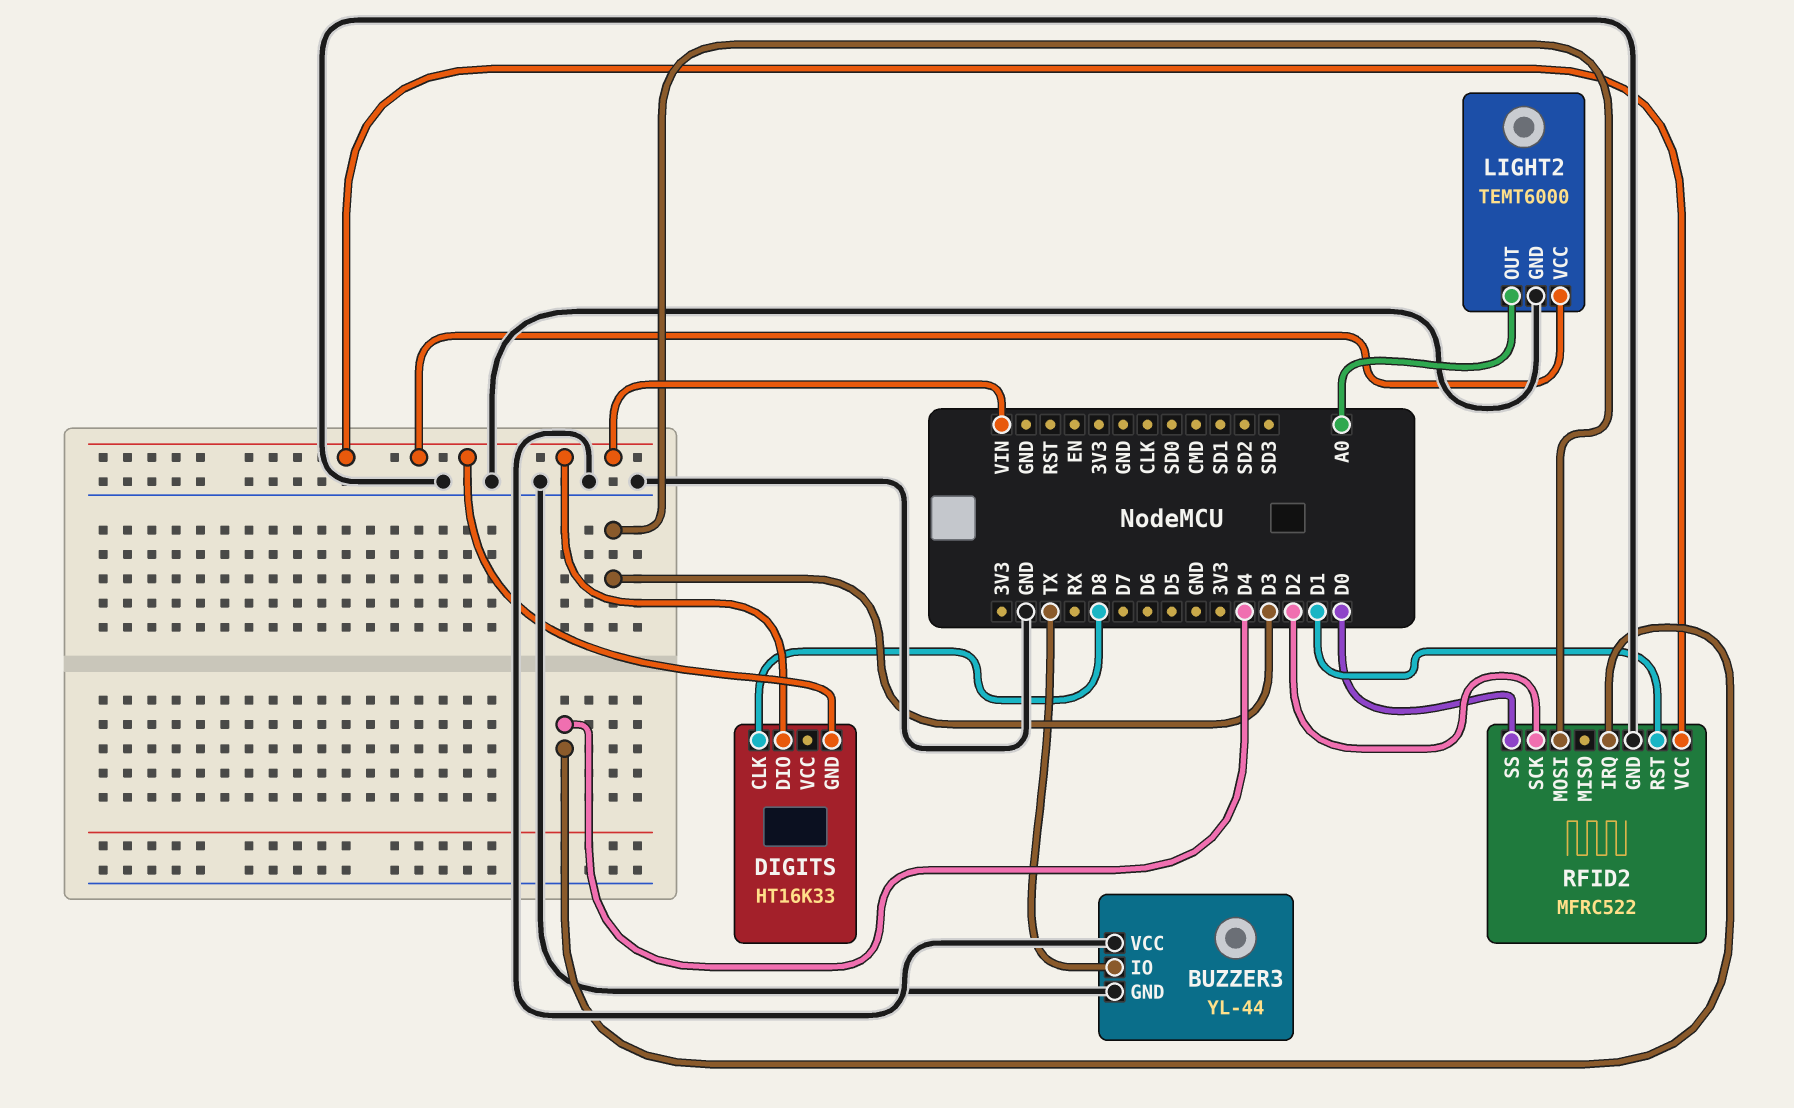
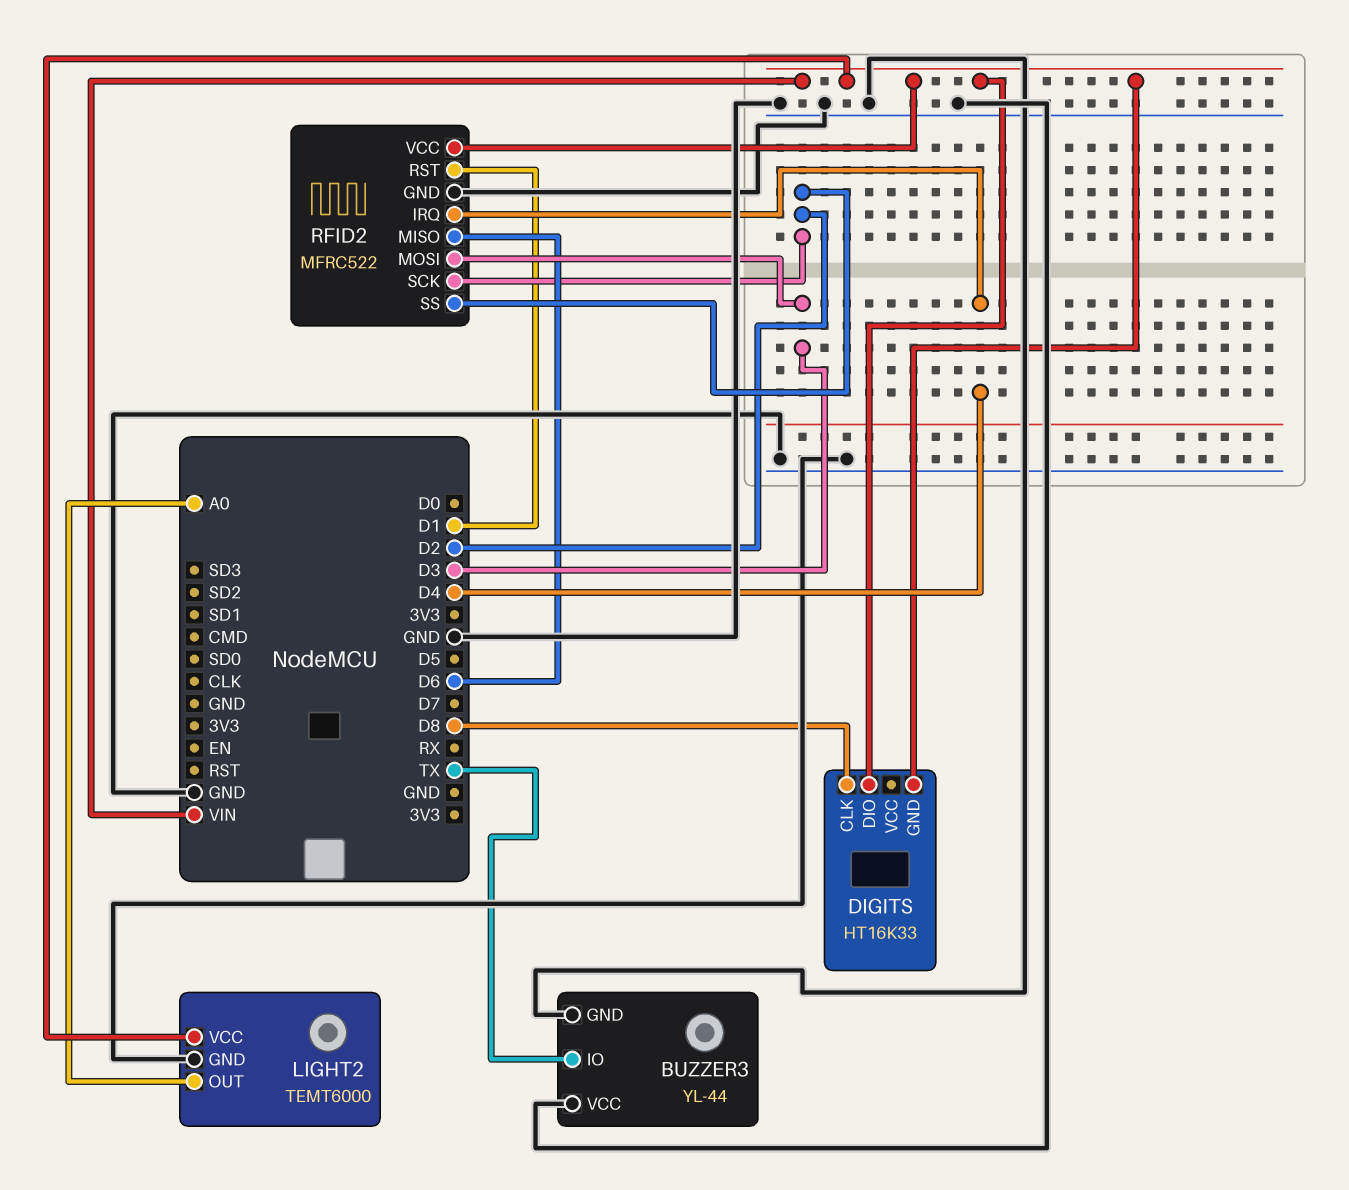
RFID2 pin MISO: none -> D6
RFID2 pin SS: D0 -> D2

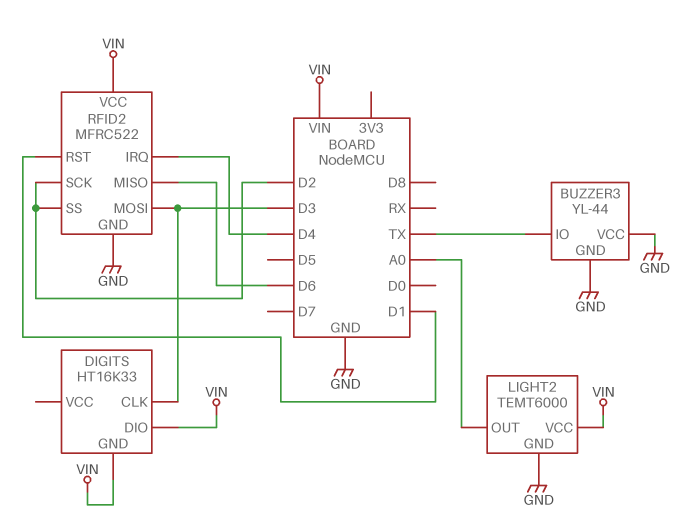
DIGITS pin CLK: D8 -> D3

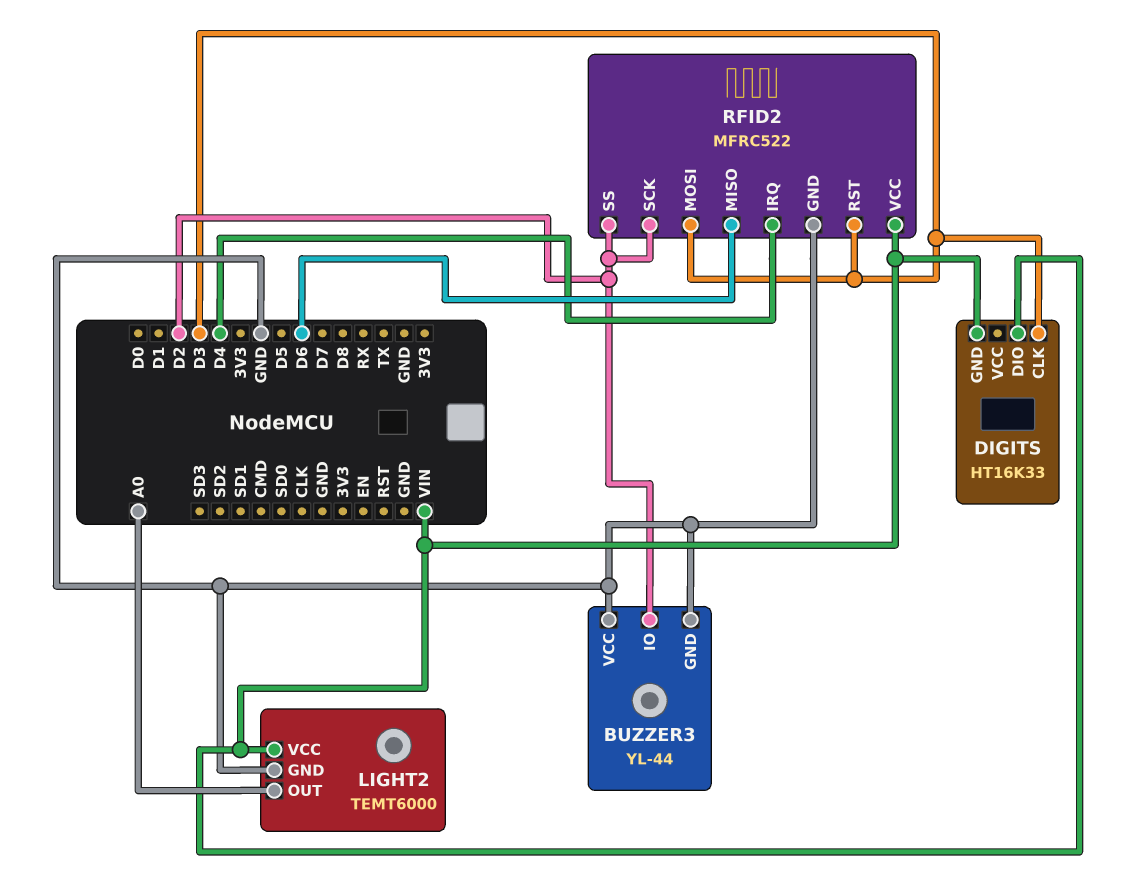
BUZZER3 pin IO: TX -> D2
RFID2 pin RST: D1 -> D3

